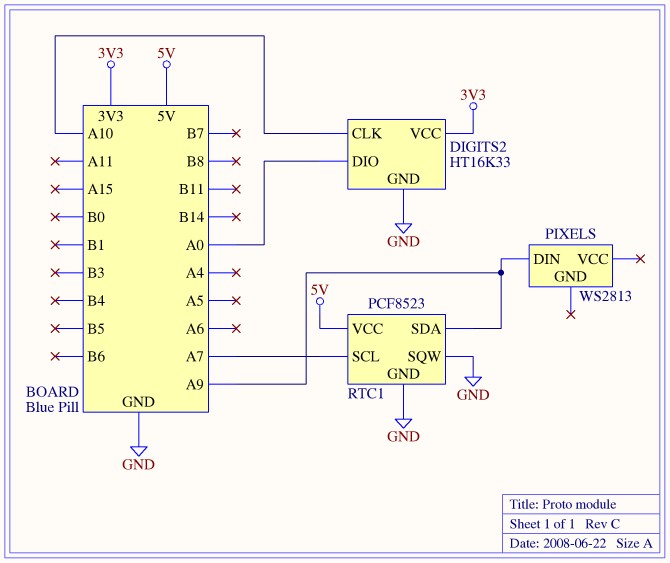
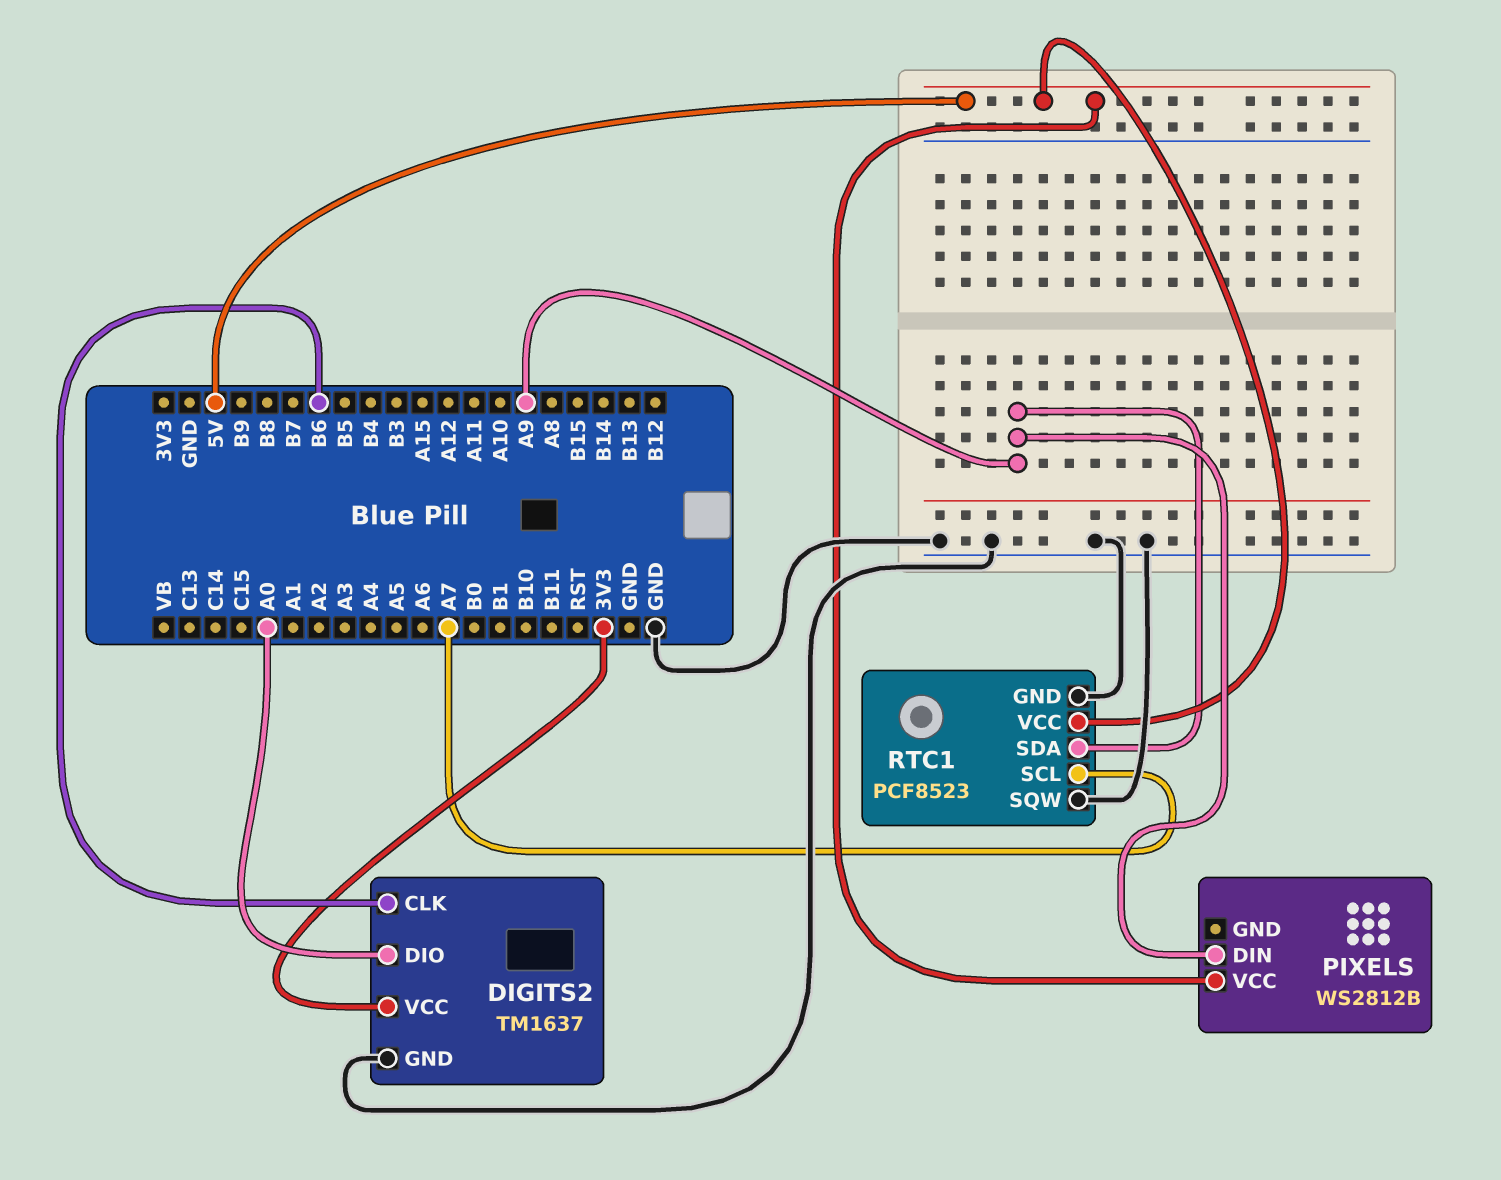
DIGITS2: HT16K33 -> TM1637
DIGITS2 pin CLK: A10 -> B6
PIXELS: WS2813 -> WS2812B
PIXELS pin VCC: none -> 5V

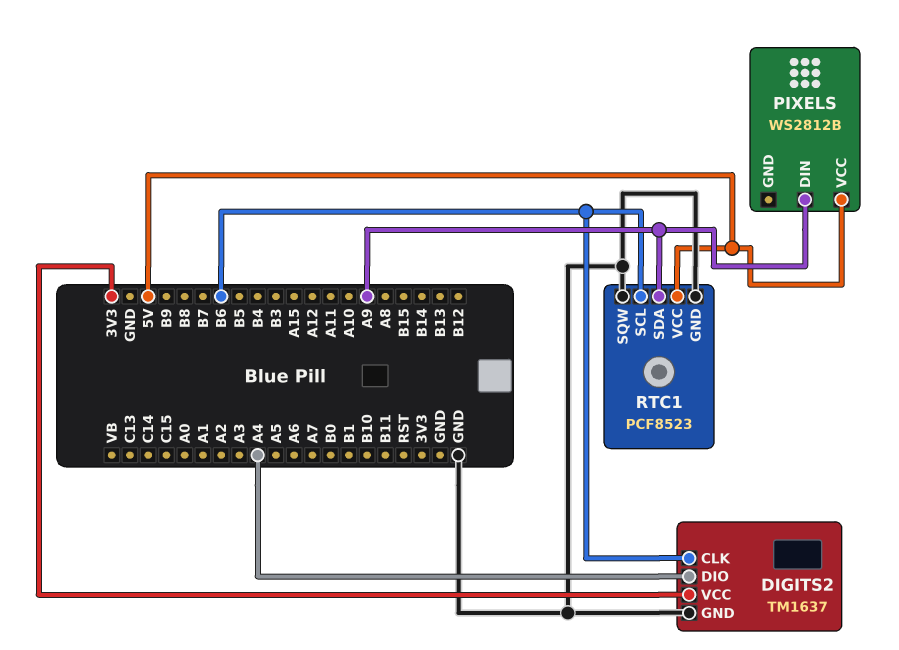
DIGITS2 pin DIO: A0 -> A4
RTC1 pin SCL: A7 -> B6

